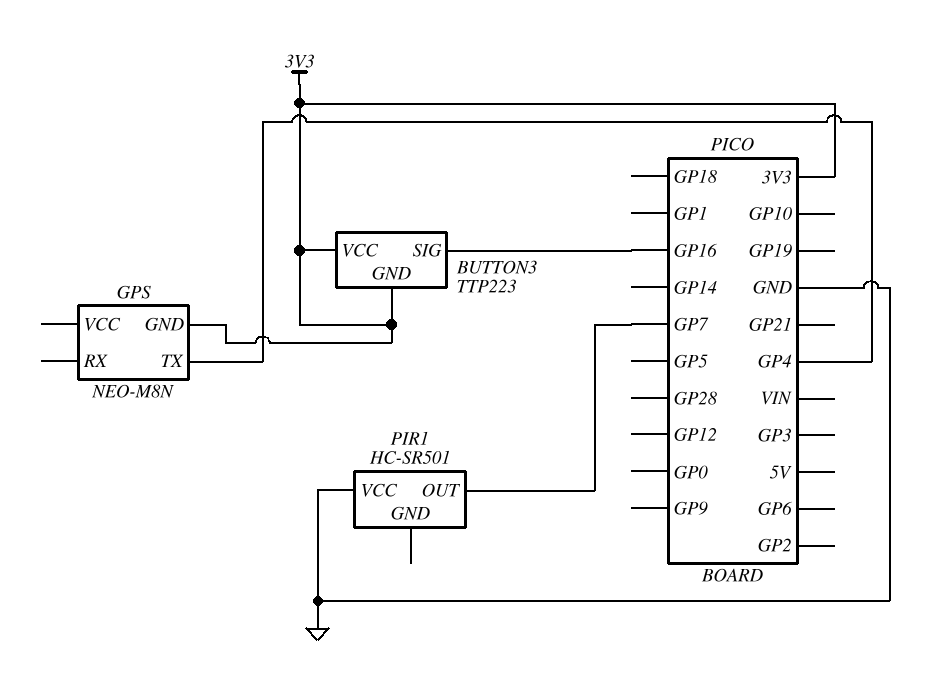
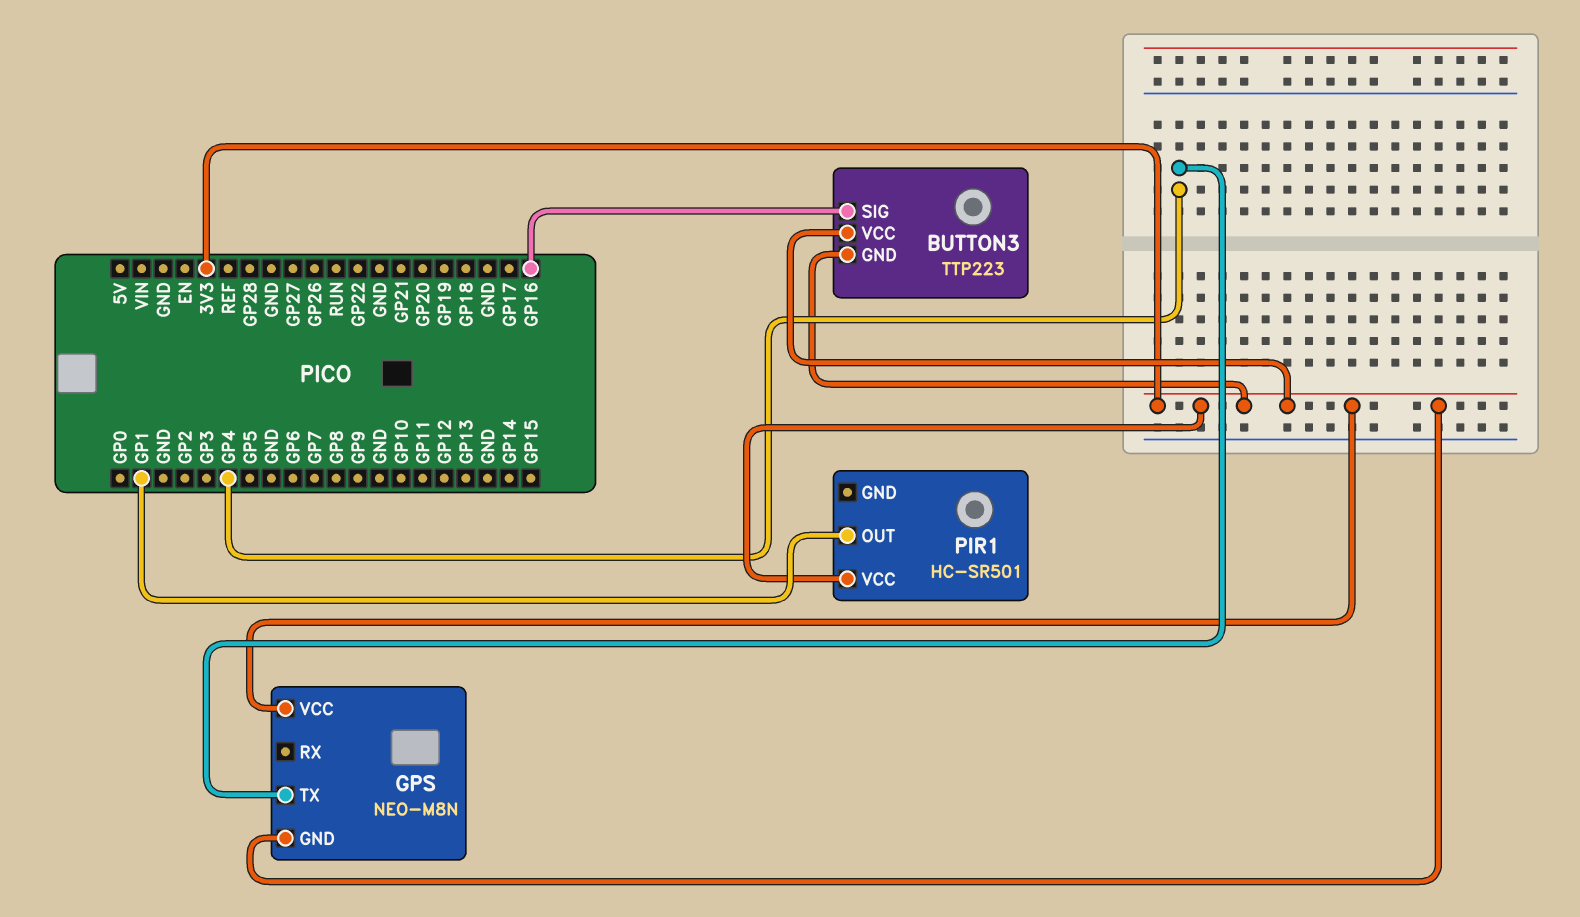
GPS pin VCC: none -> 3V3
PIR1 pin OUT: GP7 -> GP1
PIR1 pin VCC: GND -> 3V3

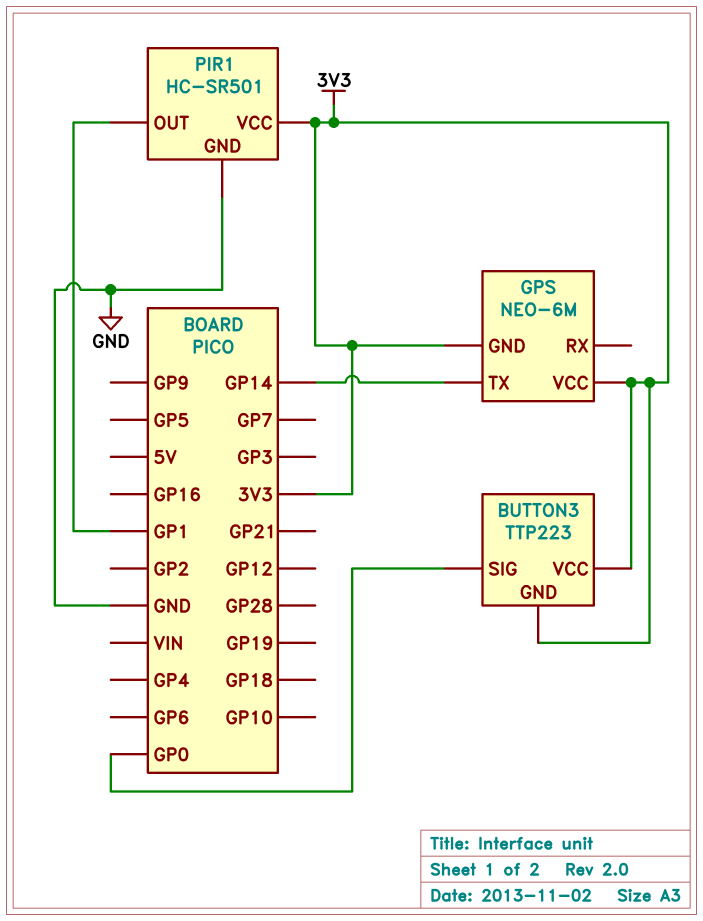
BUTTON3 pin SIG: GP16 -> GP0
GPS: NEO-M8N -> NEO-6M
GPS pin TX: GP4 -> GP14
PIR1 pin GND: none -> GND

